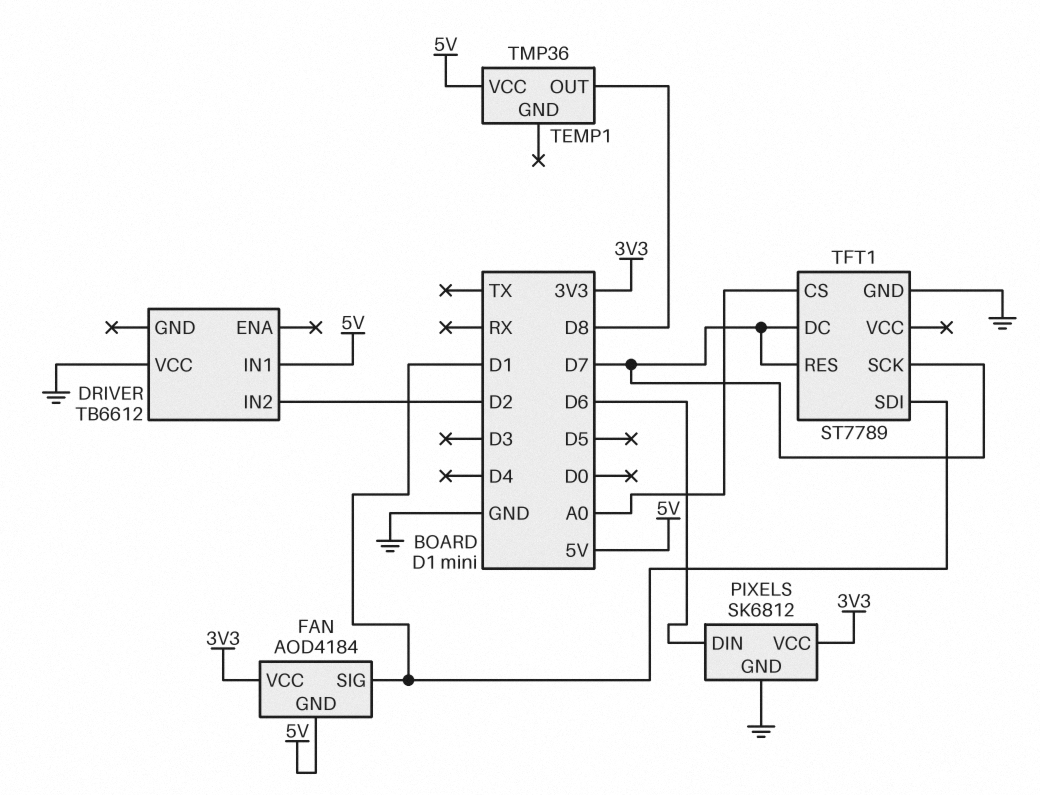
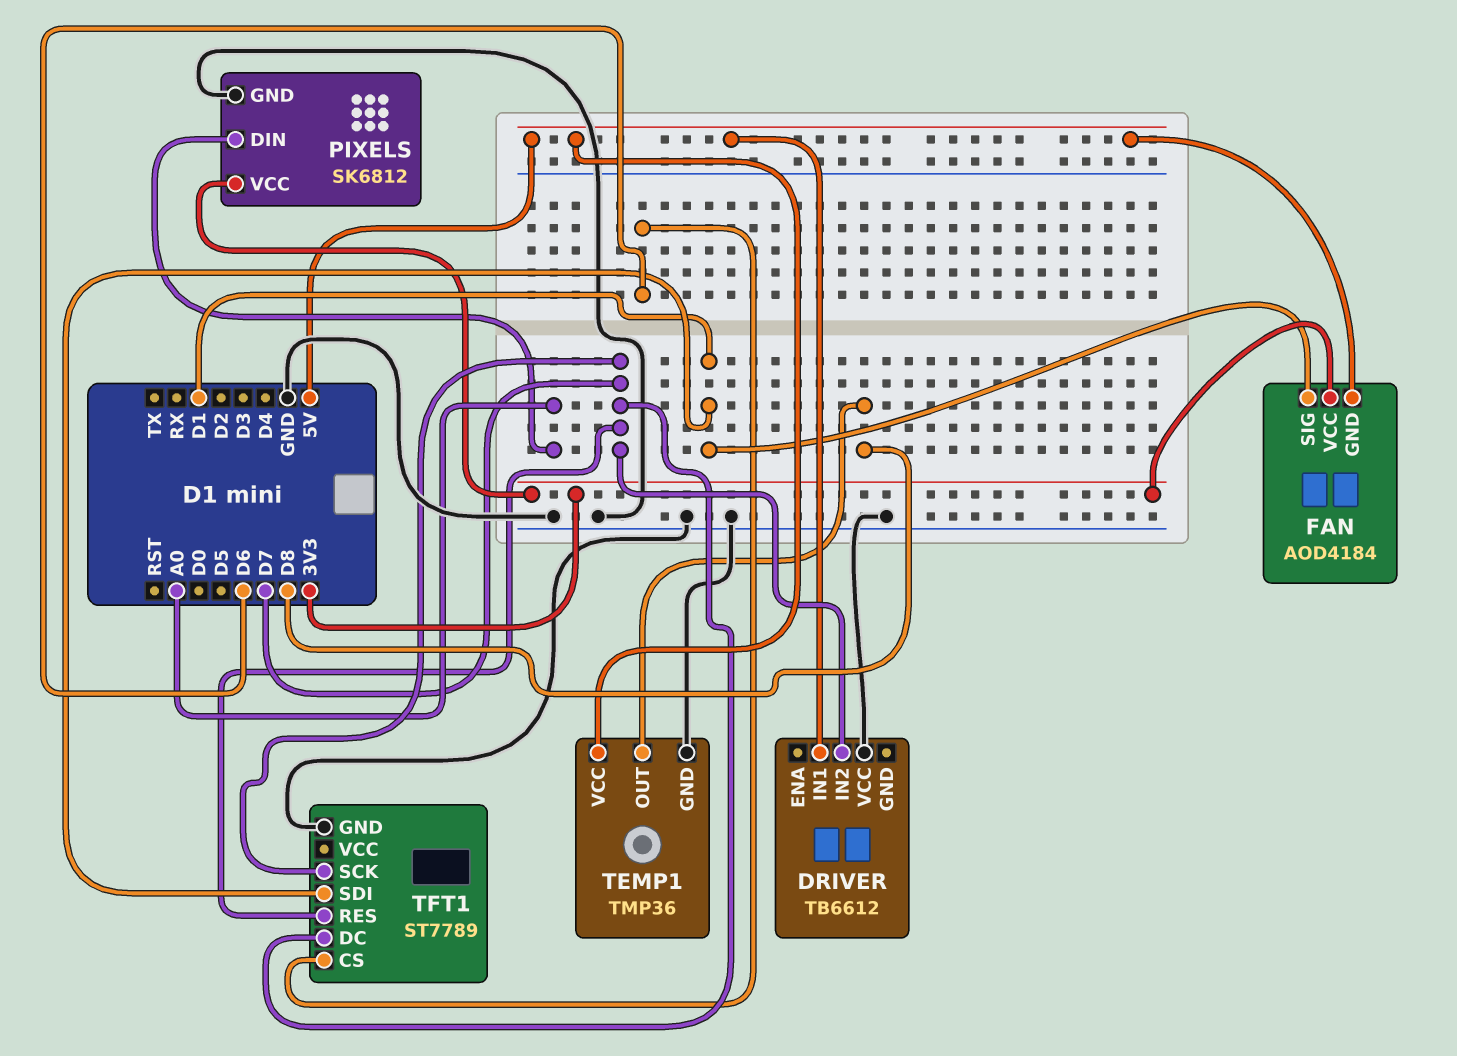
DRIVER pin IN2: D2 -> D7
PIXELS pin DIN: D6 -> A0
TEMP1 pin GND: none -> GND
TFT1 pin CS: A0 -> D6

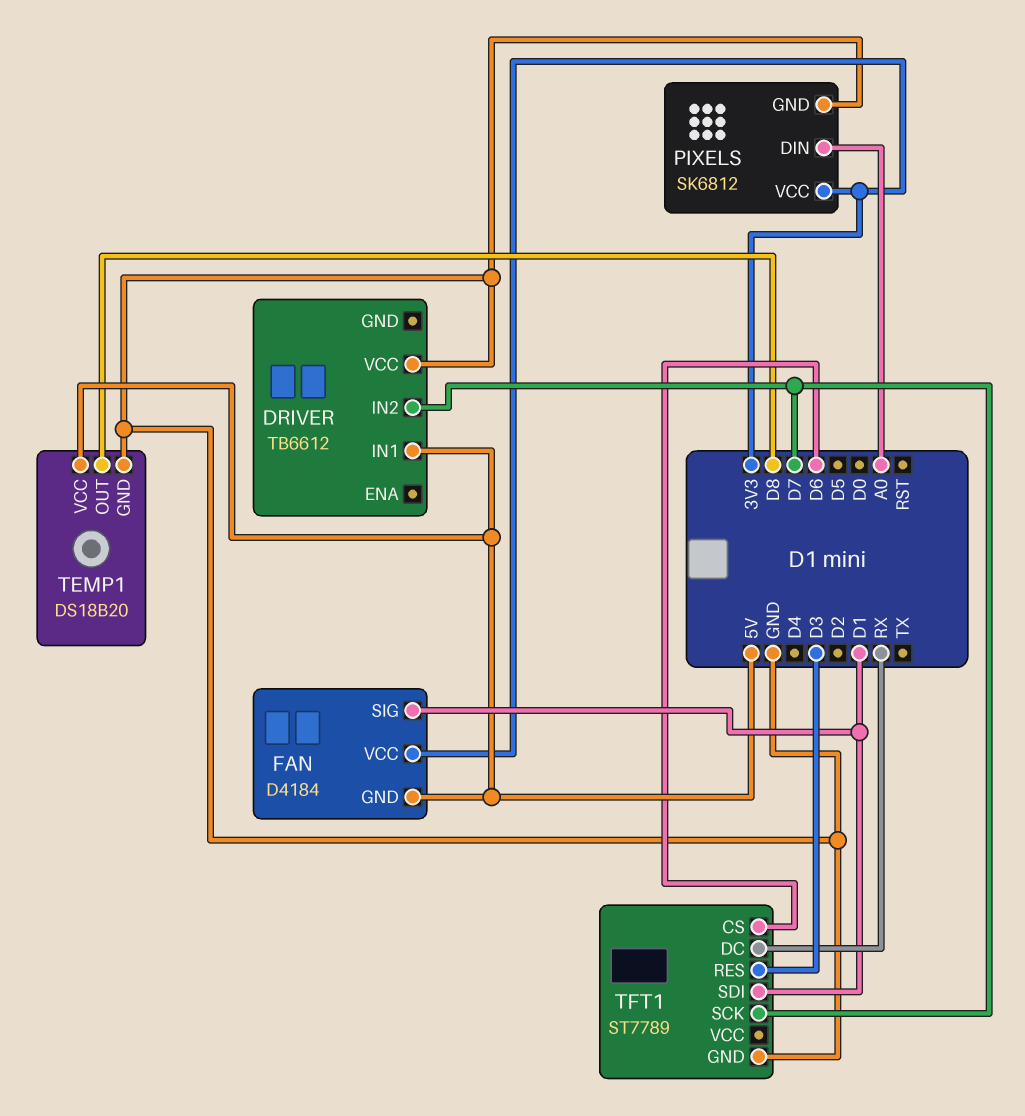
FAN: AOD4184 -> D4184
TEMP1: TMP36 -> DS18B20
TFT1 pin DC: D7 -> RX
TFT1 pin RES: D7 -> D3

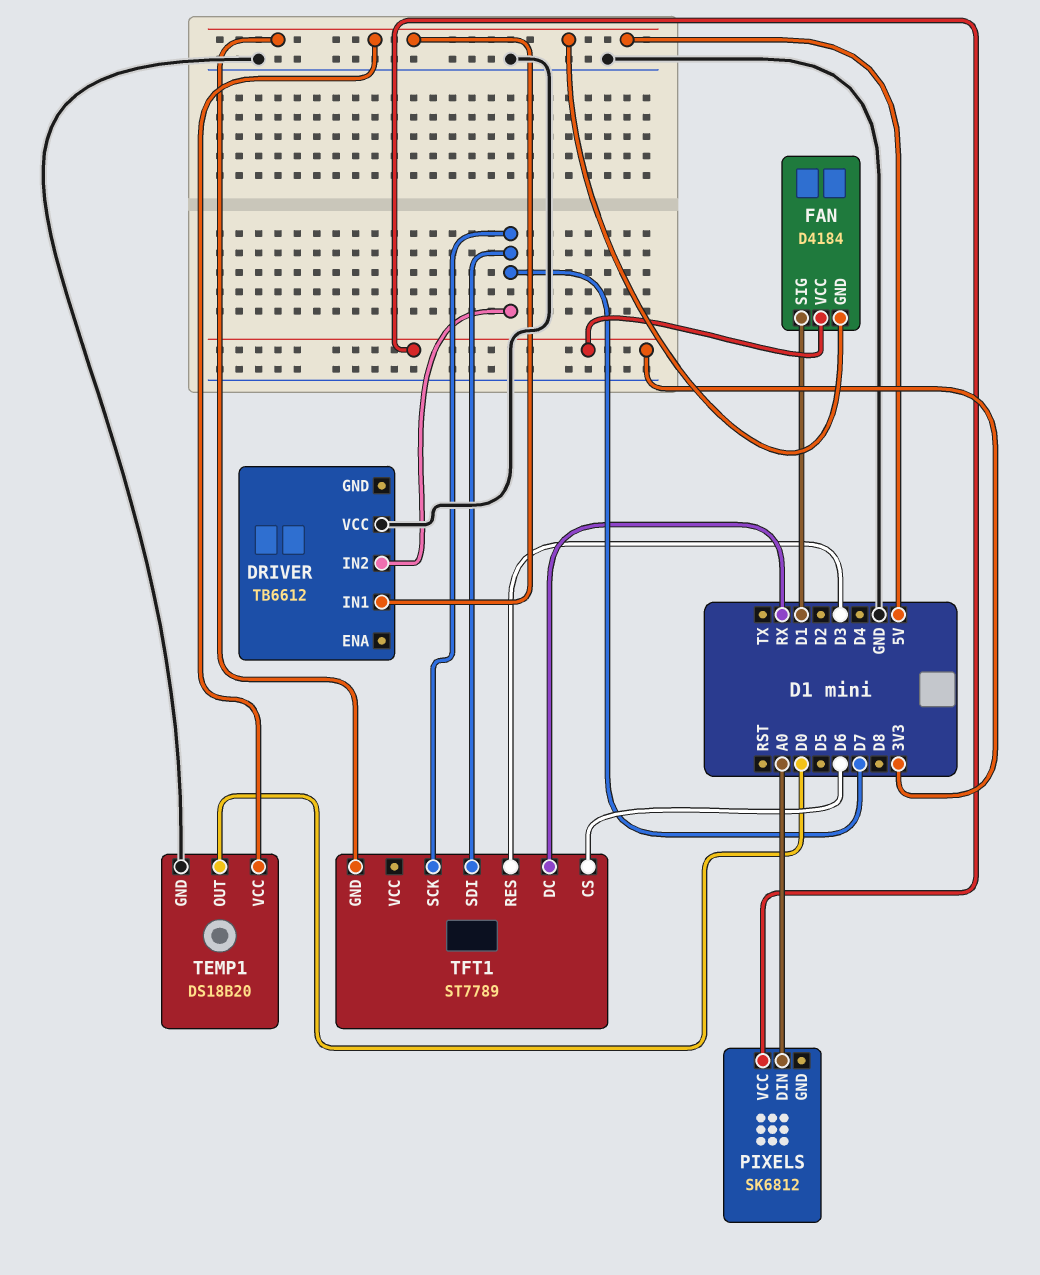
PIXELS pin GND: GND -> none
TEMP1 pin OUT: D8 -> D0
TFT1 pin GND: GND -> 5V
TFT1 pin SDI: D1 -> D7

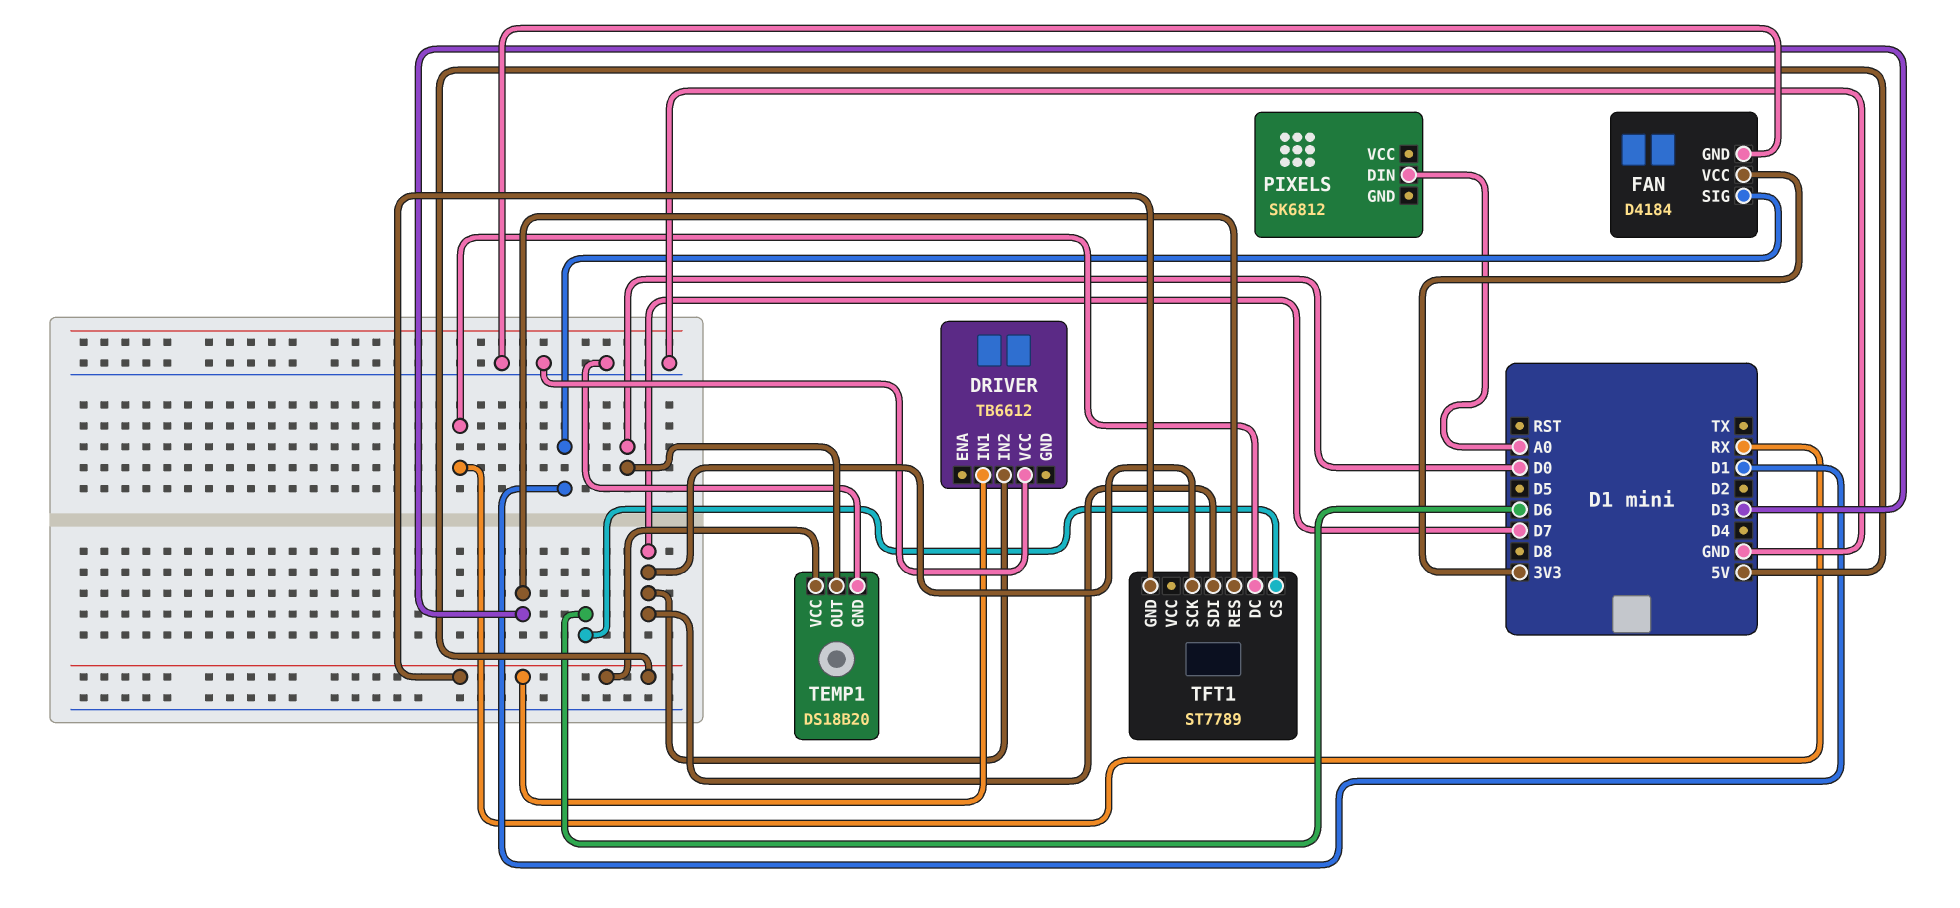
FAN pin GND: 5V -> GND
PIXELS pin VCC: 3V3 -> none

